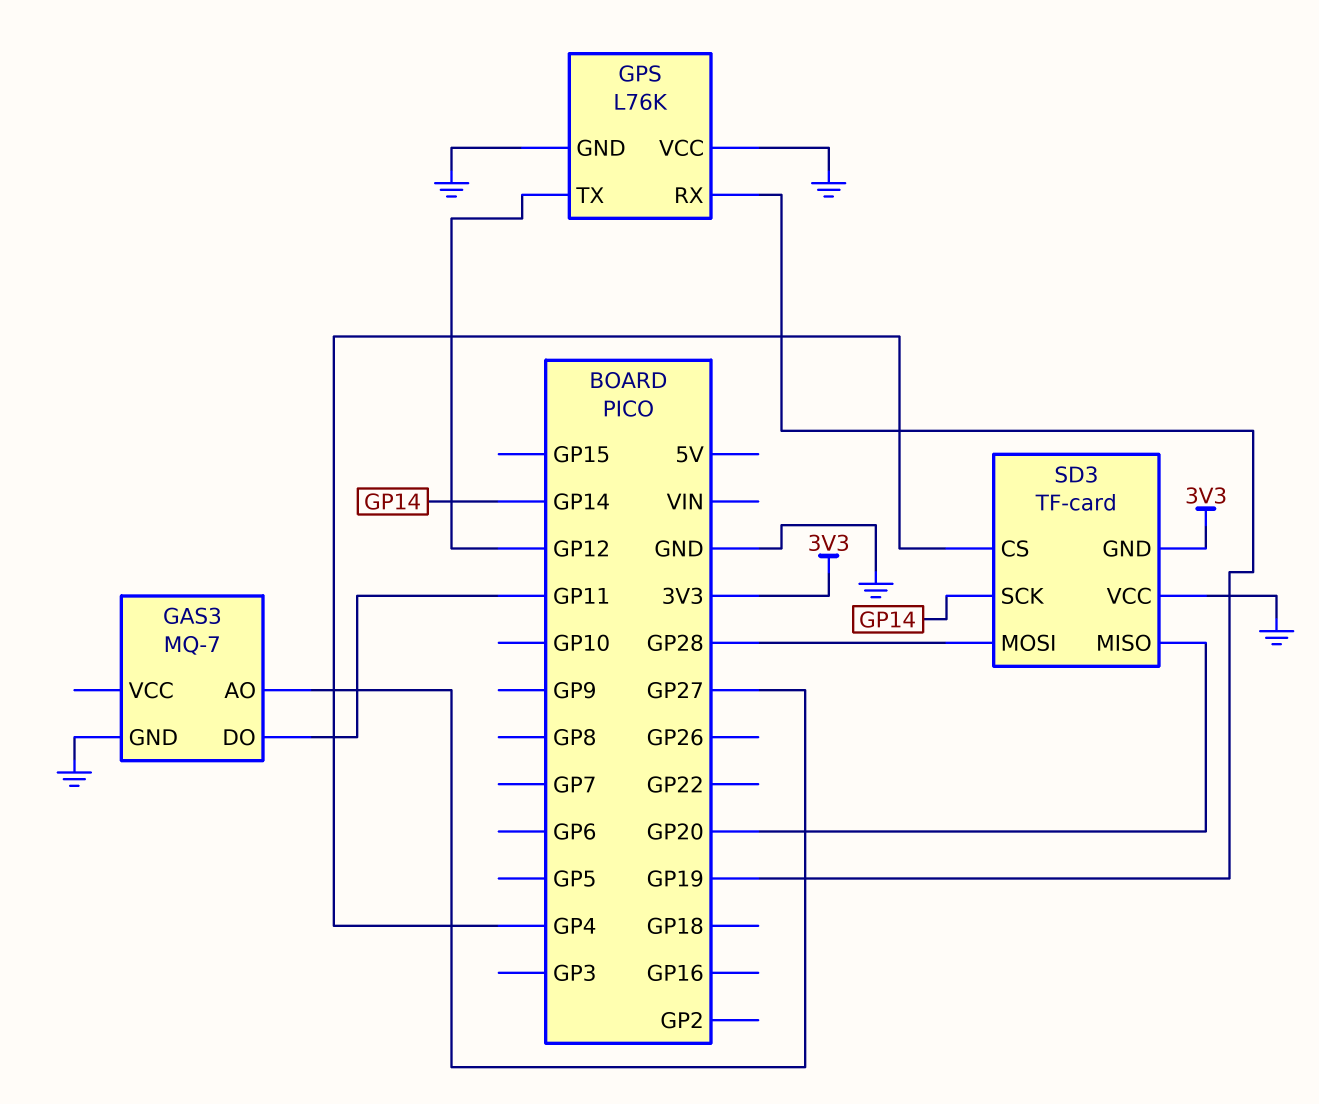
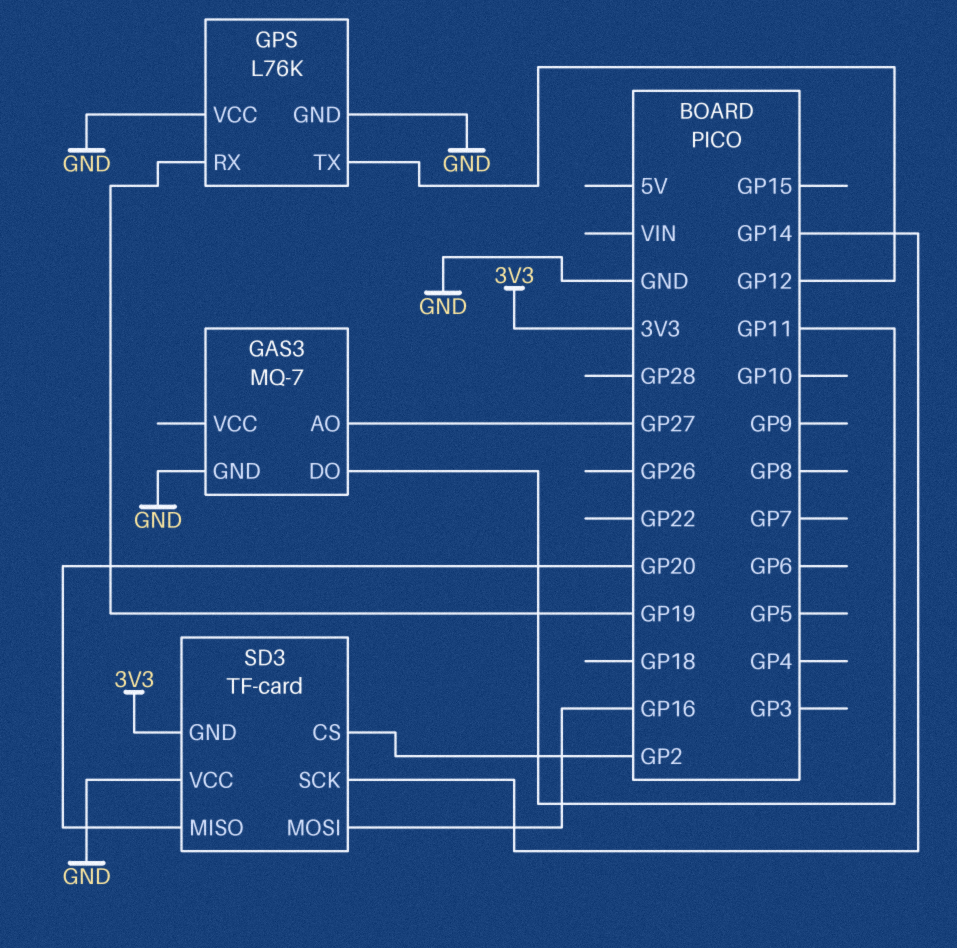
SD3 pin CS: GP4 -> GP2
SD3 pin MOSI: GP28 -> GP16

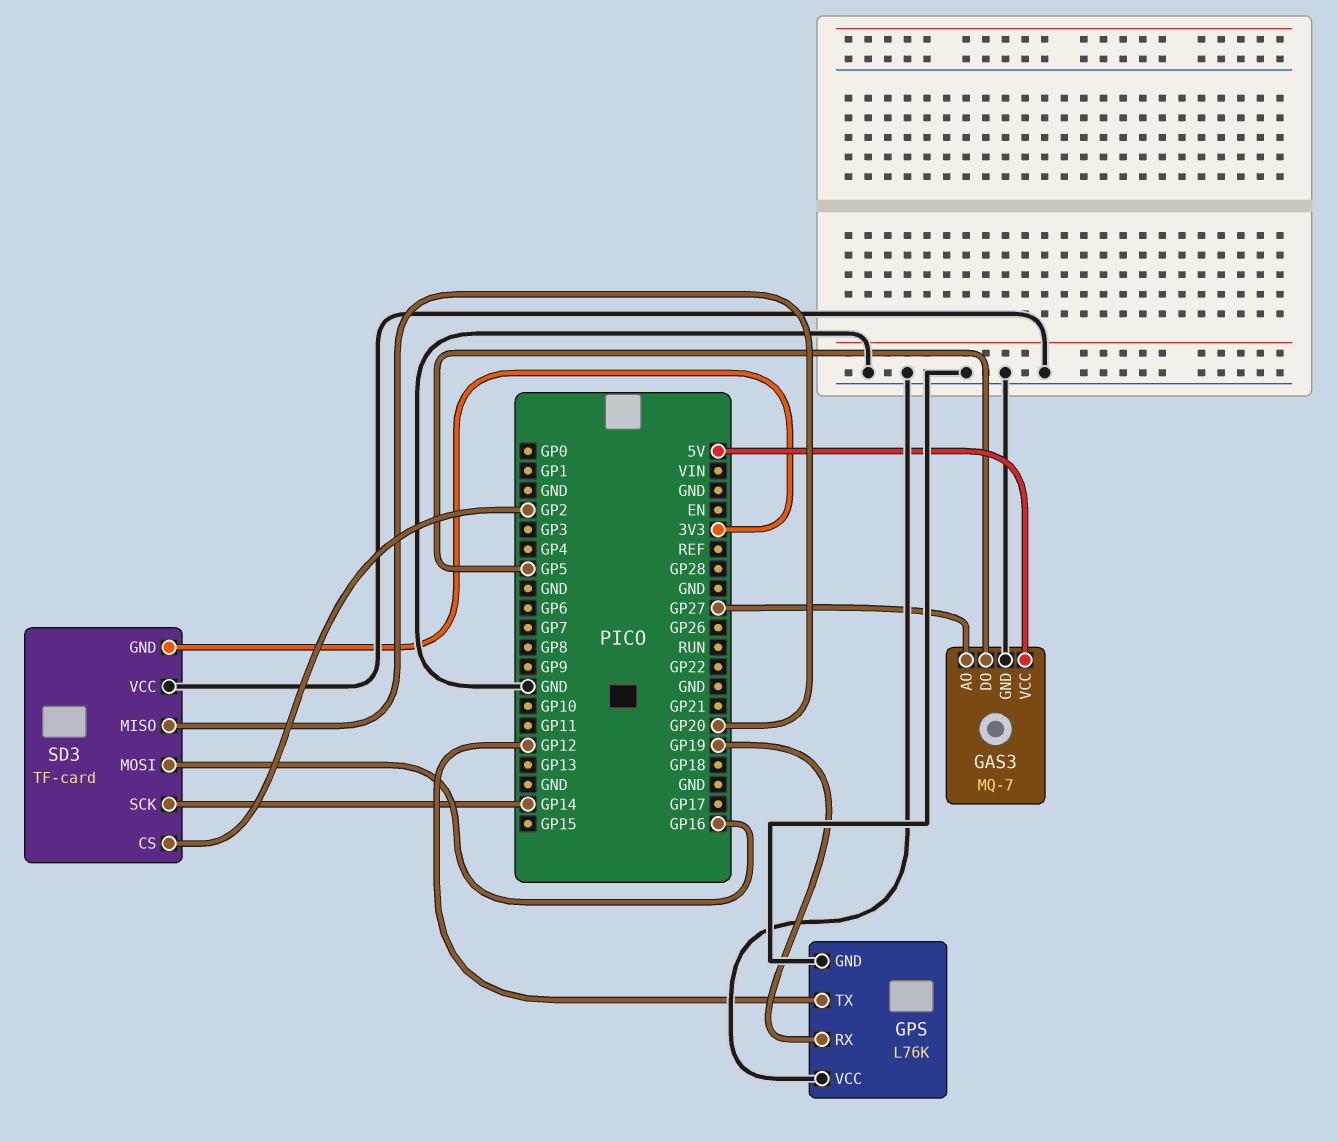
GAS3 pin DO: GP11 -> GP5
GAS3 pin VCC: none -> 5V

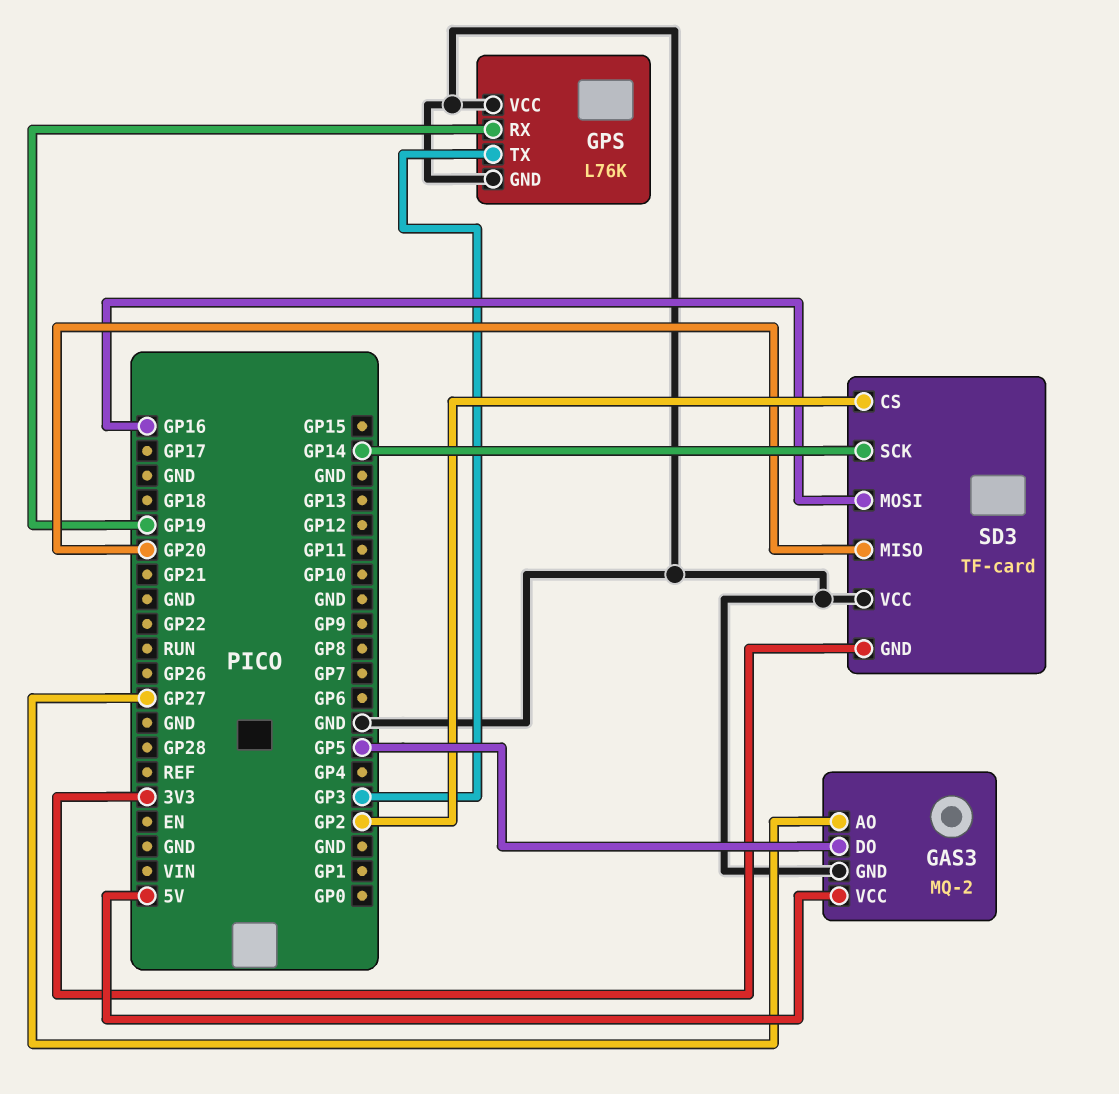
GAS3: MQ-7 -> MQ-2
GPS pin TX: GP12 -> GP3

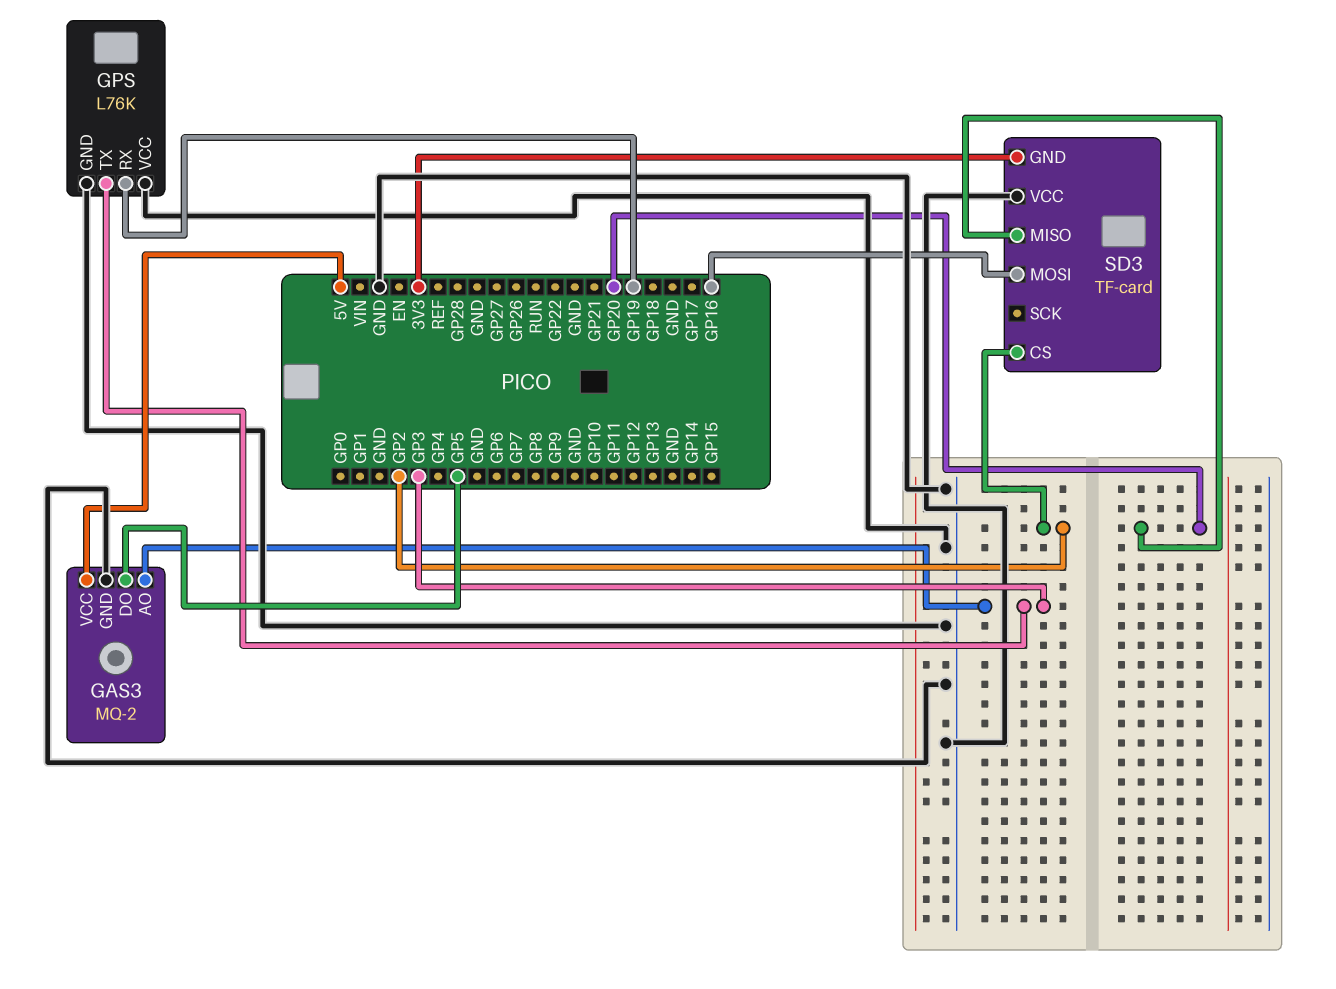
GAS3 pin AO: GP27 -> GP3
SD3 pin SCK: GP14 -> none

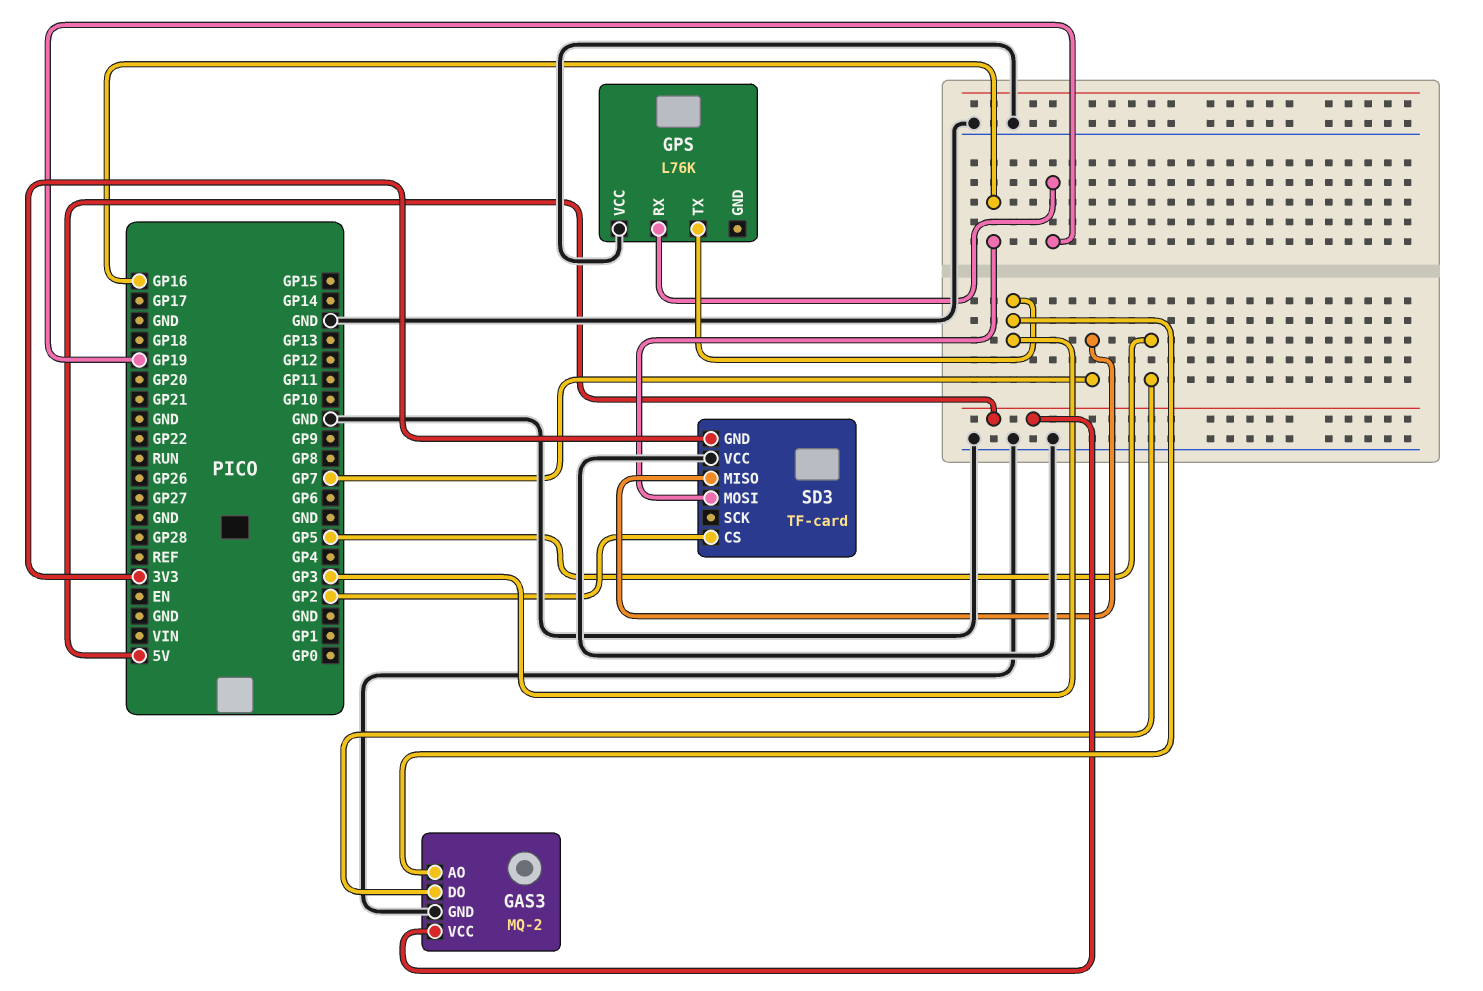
GPS pin GND: GND -> none
SD3 pin MISO: GP20 -> GP7

